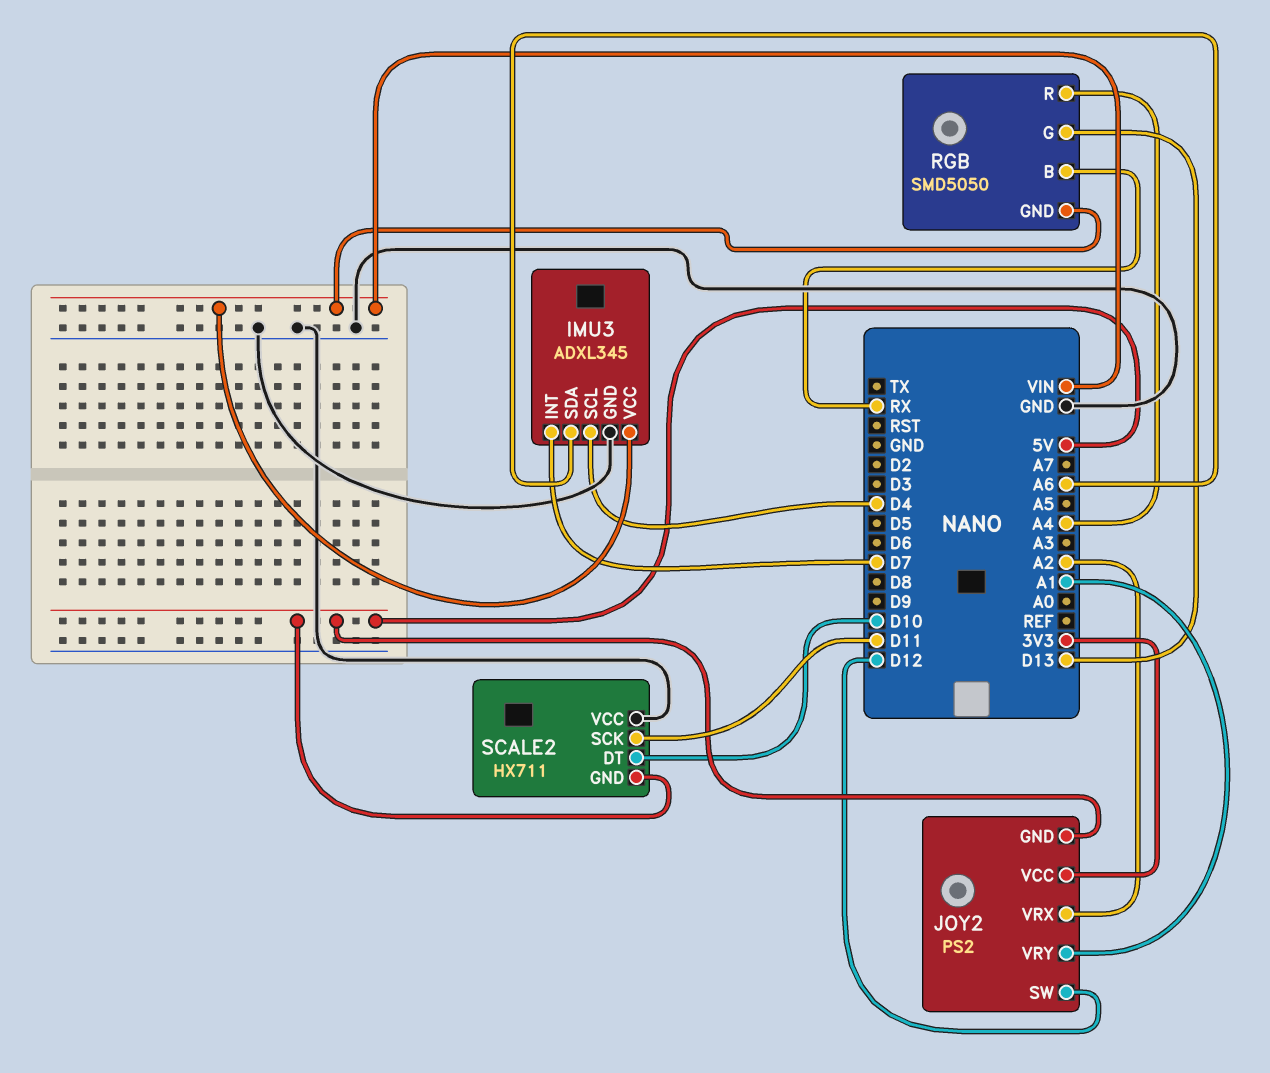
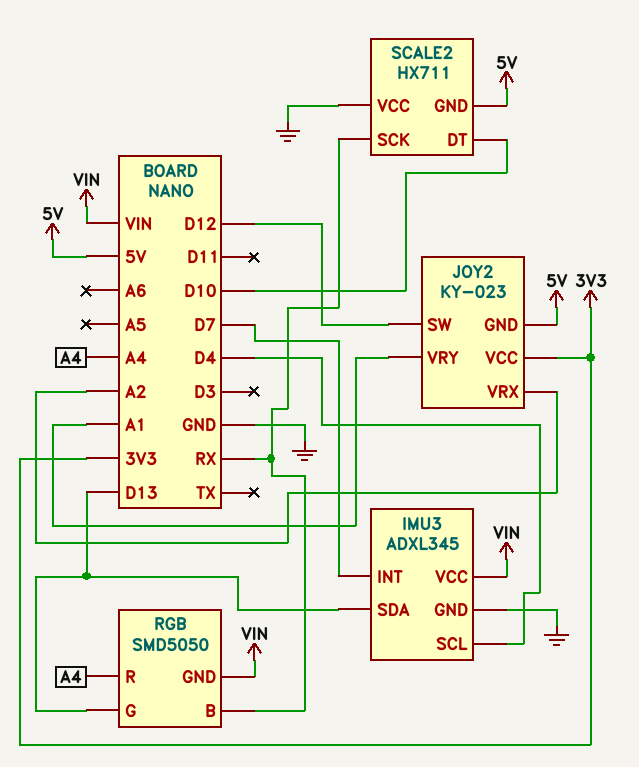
IMU3 pin SDA: A6 -> D13
JOY2: PS2 -> KY-023
SCALE2 pin SCK: D11 -> RX

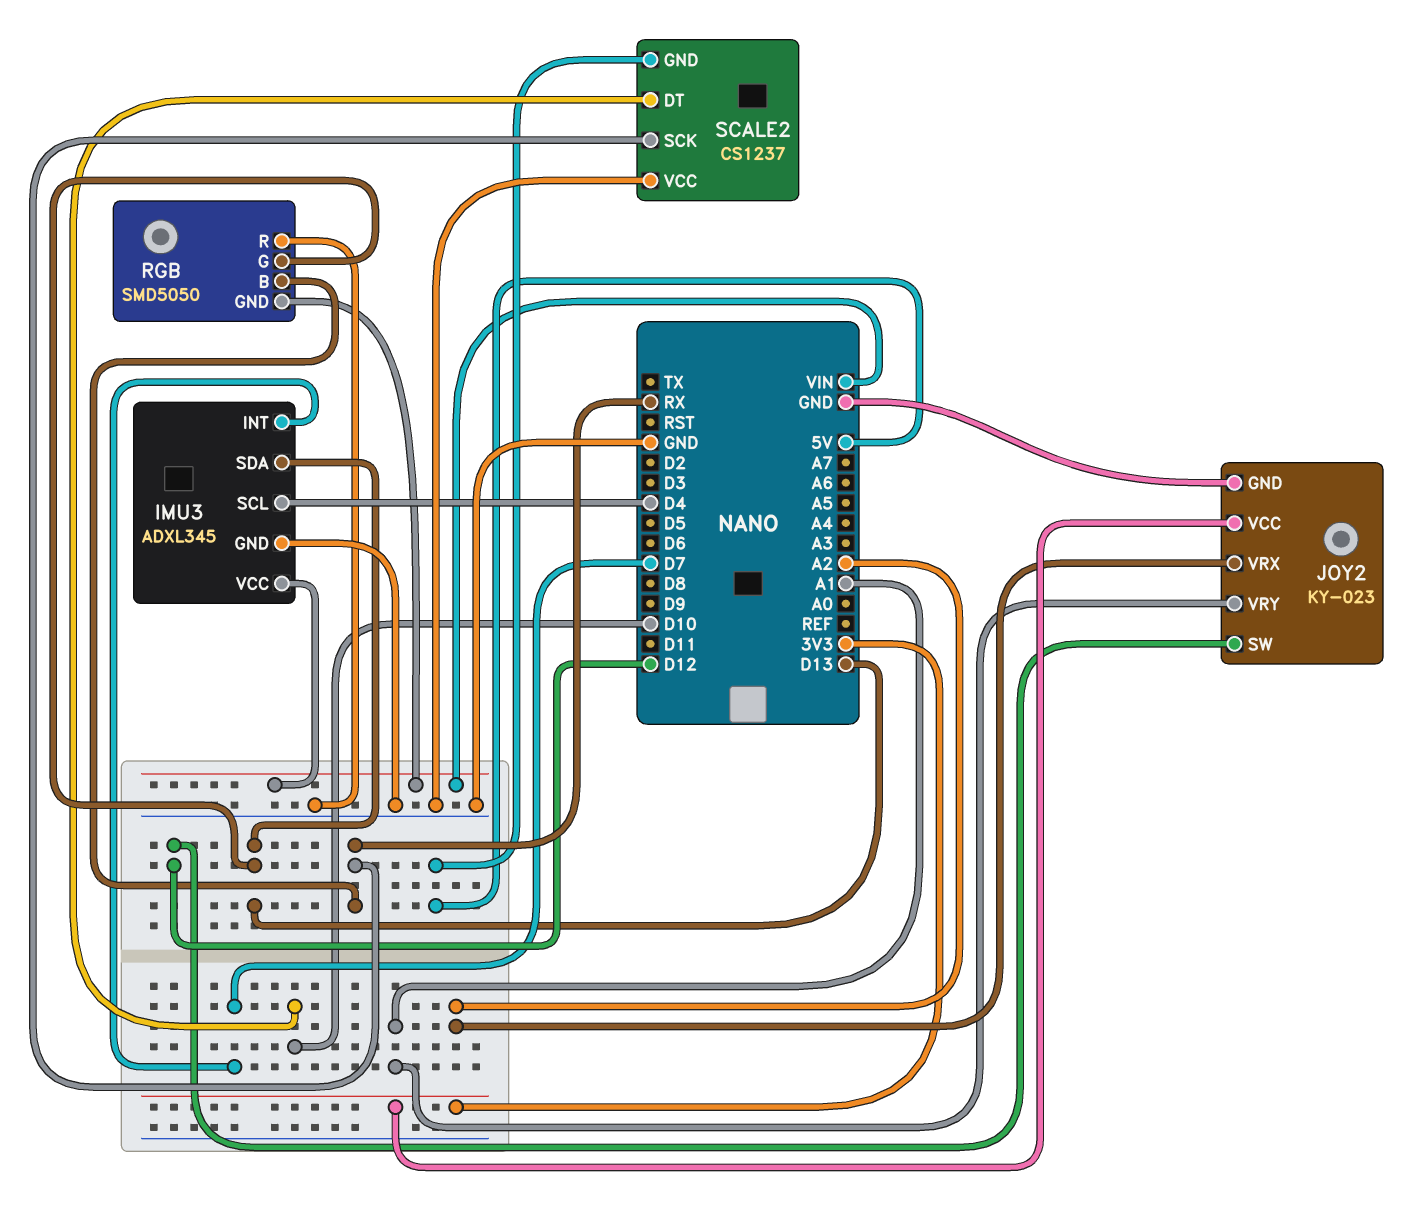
JOY2 pin GND: 5V -> GND
RGB pin R: A4 -> GND
SCALE2: HX711 -> CS1237

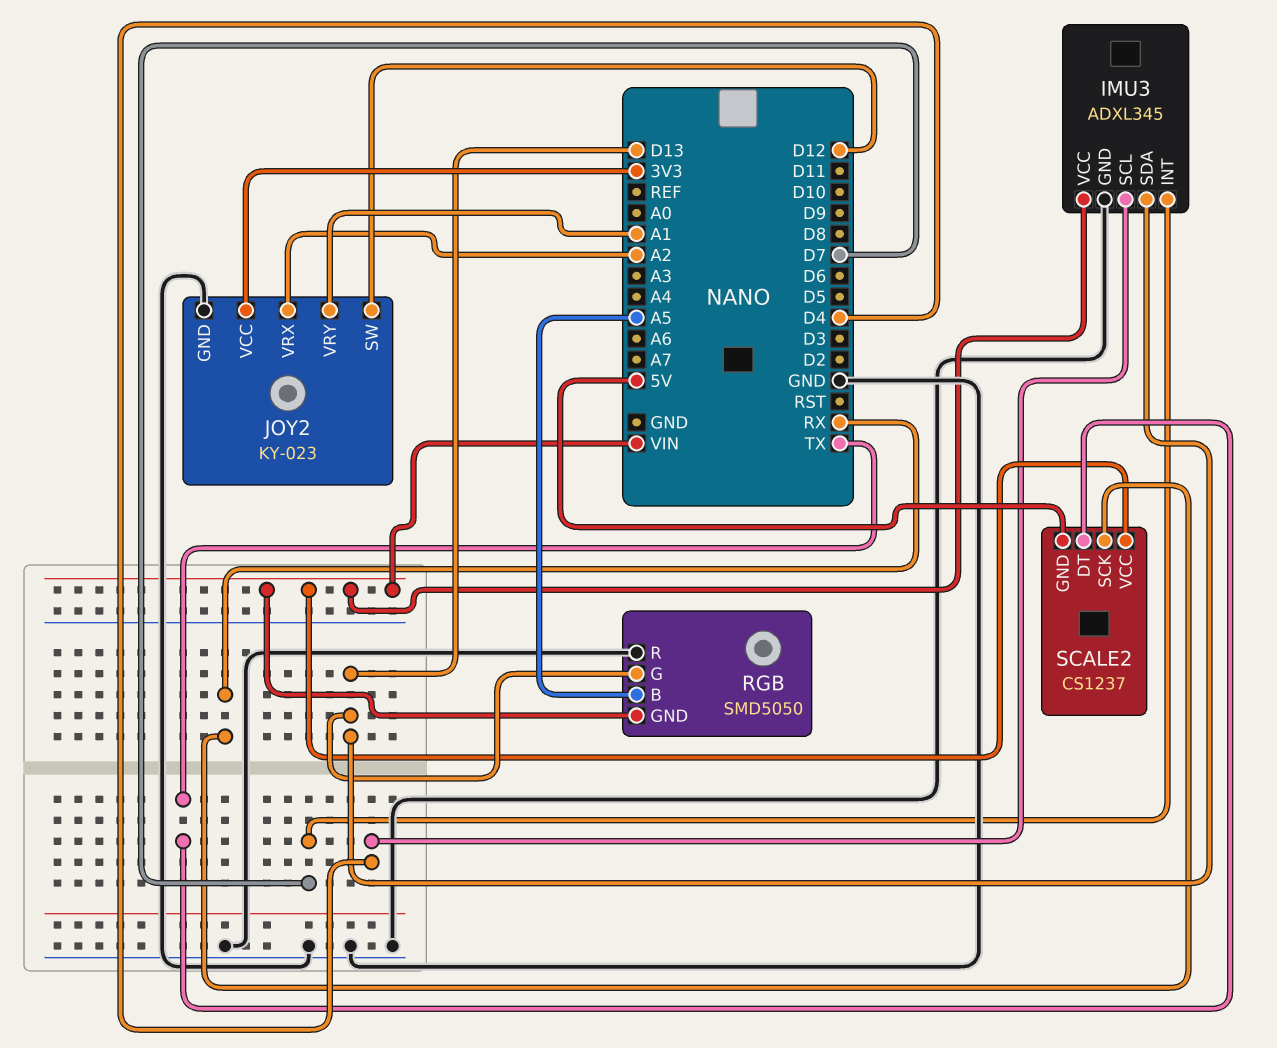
RGB pin B: RX -> A5
SCALE2 pin DT: D10 -> TX
SCALE2 pin VCC: GND -> VIN

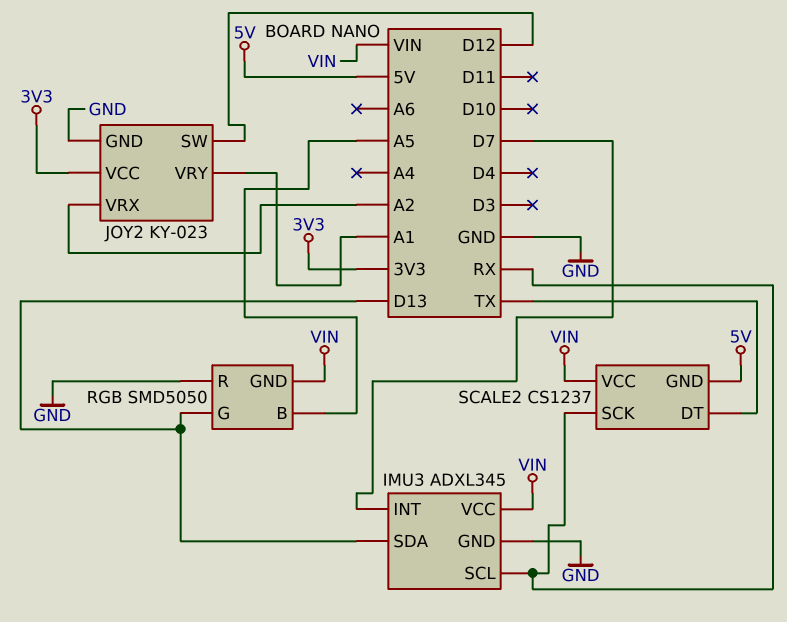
IMU3 pin SCL: D4 -> RX

